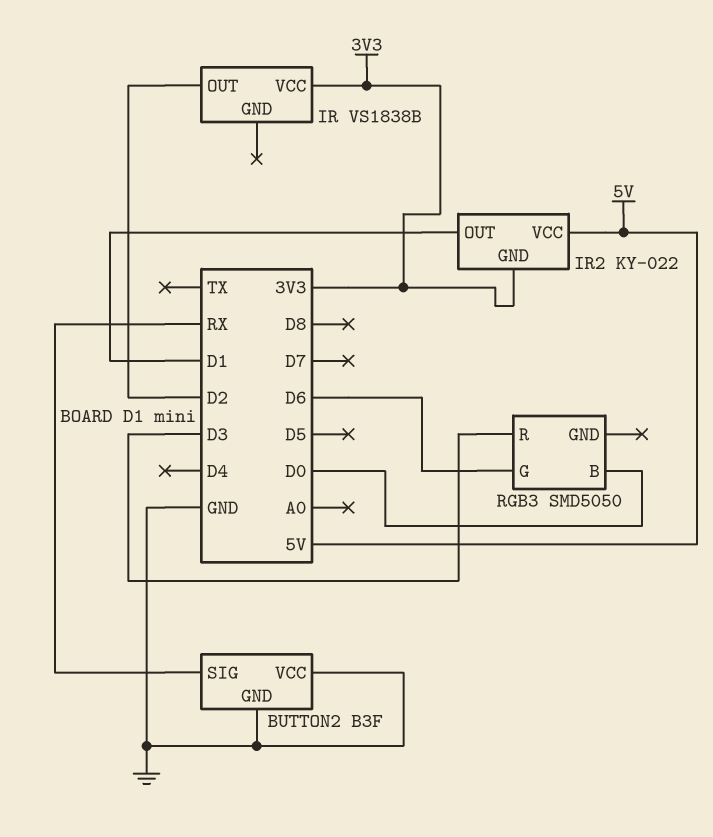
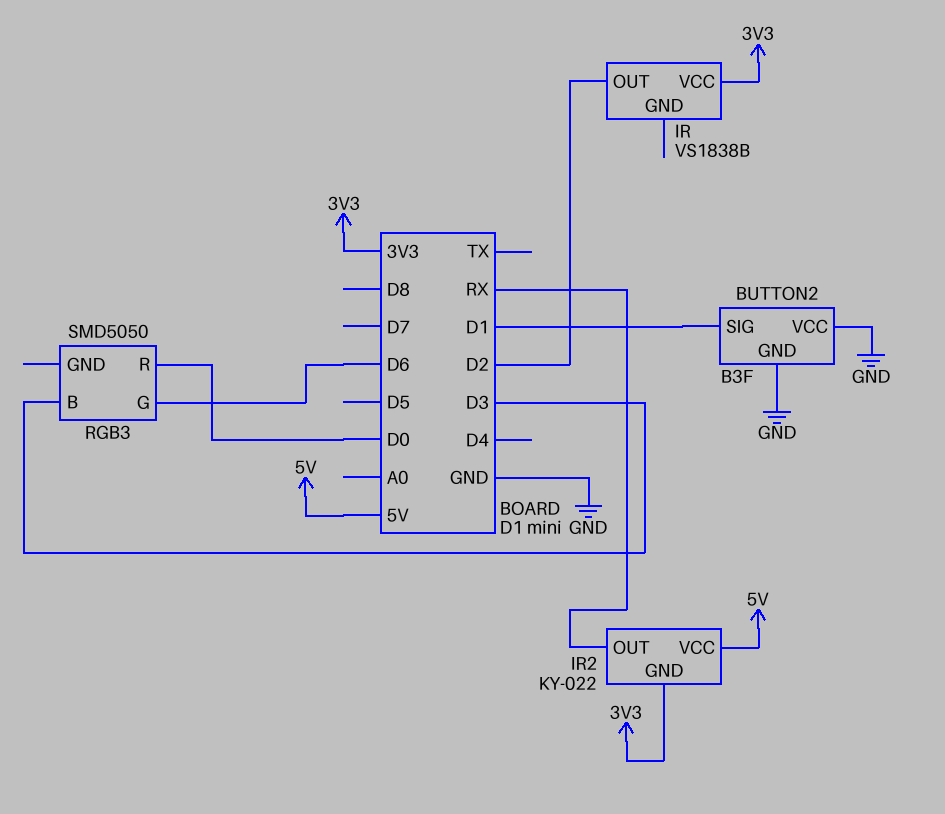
BUTTON2 pin SIG: RX -> D1
IR2 pin OUT: D1 -> RX
RGB3 pin B: D0 -> D3
RGB3 pin R: D3 -> D0

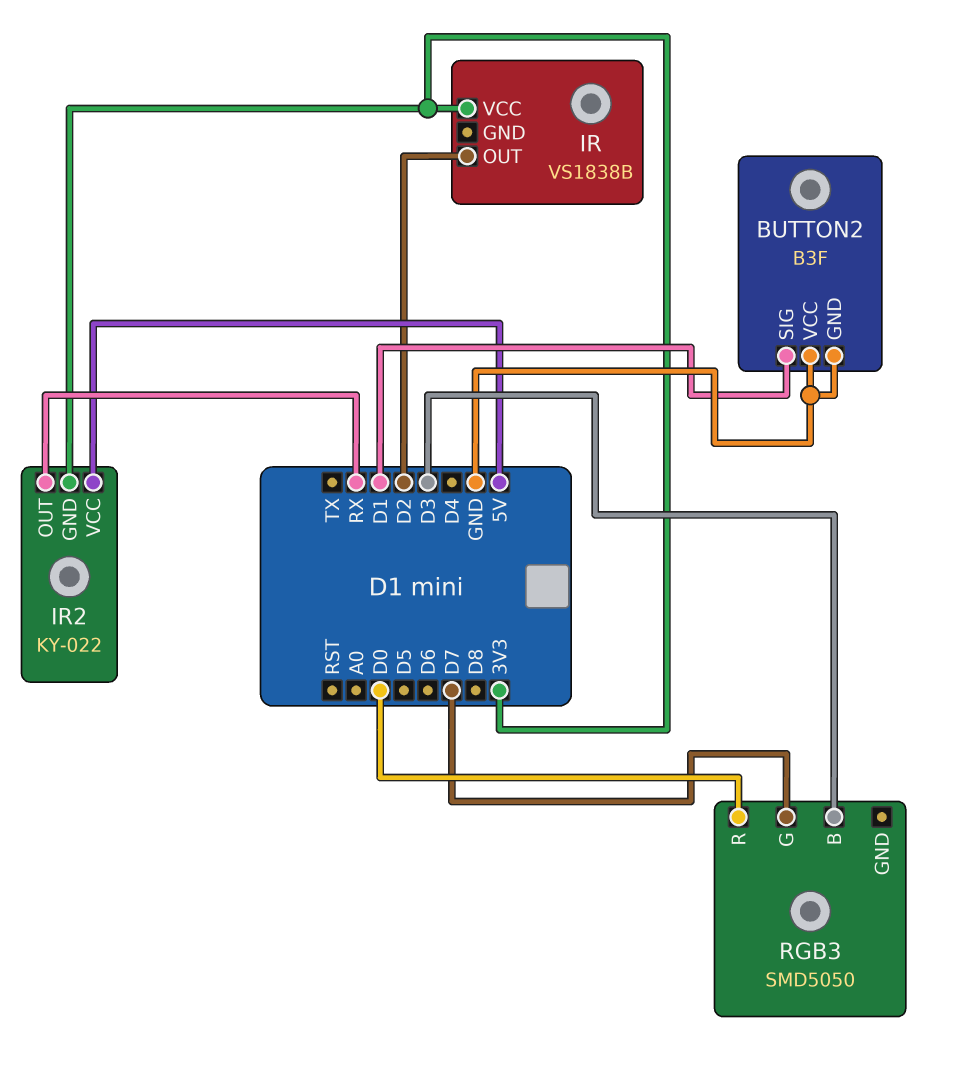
RGB3 pin G: D6 -> D7

